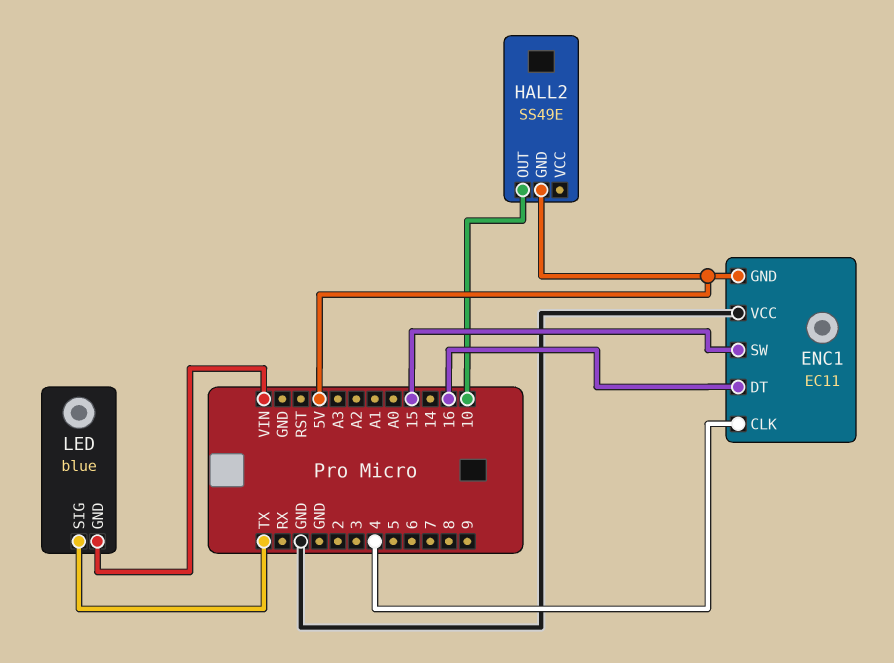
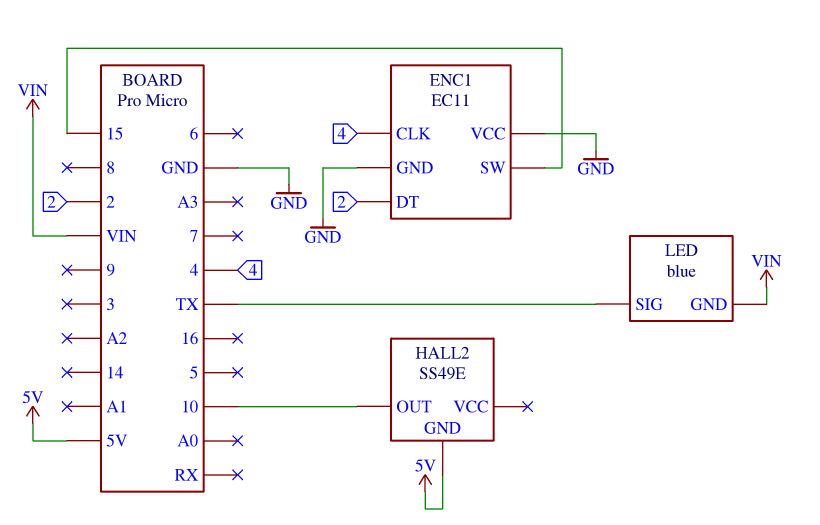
ENC1 pin DT: 16 -> 2
ENC1 pin GND: 5V -> GND

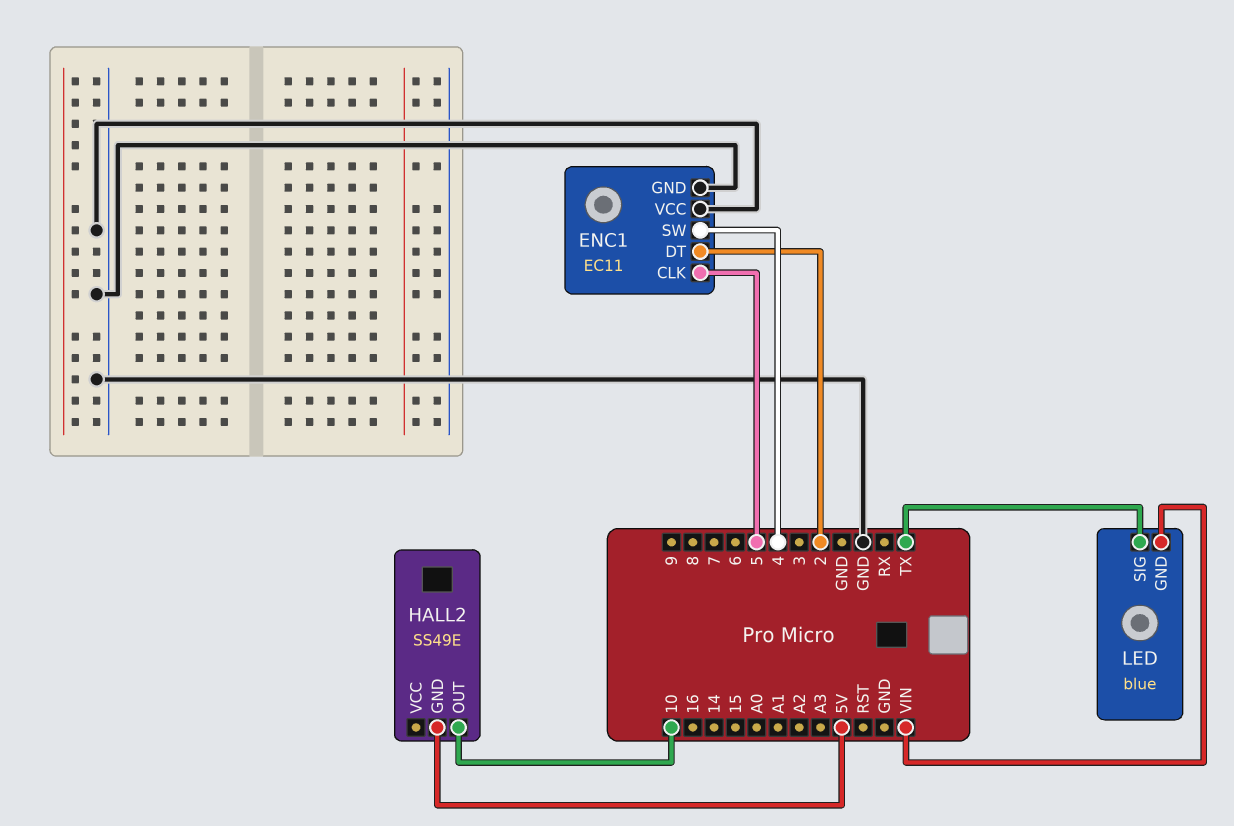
ENC1 pin CLK: 4 -> 5
ENC1 pin SW: 15 -> 4

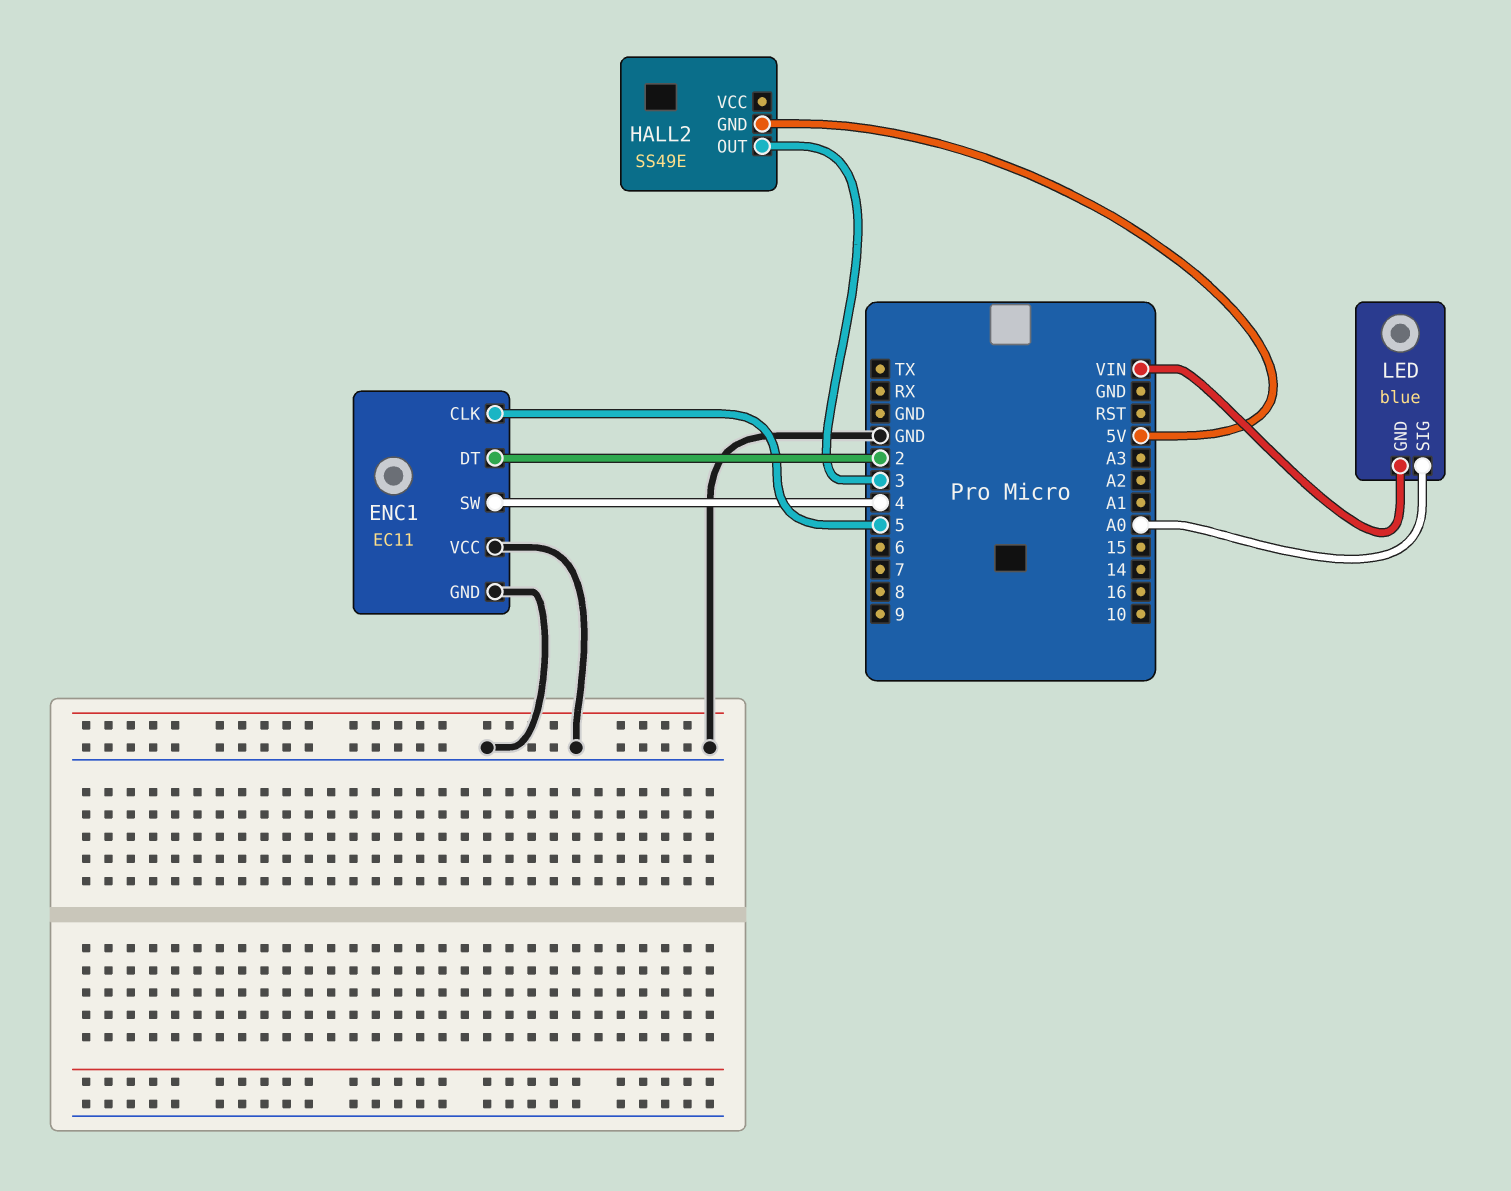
HALL2 pin OUT: 10 -> 3
LED pin SIG: TX -> A0

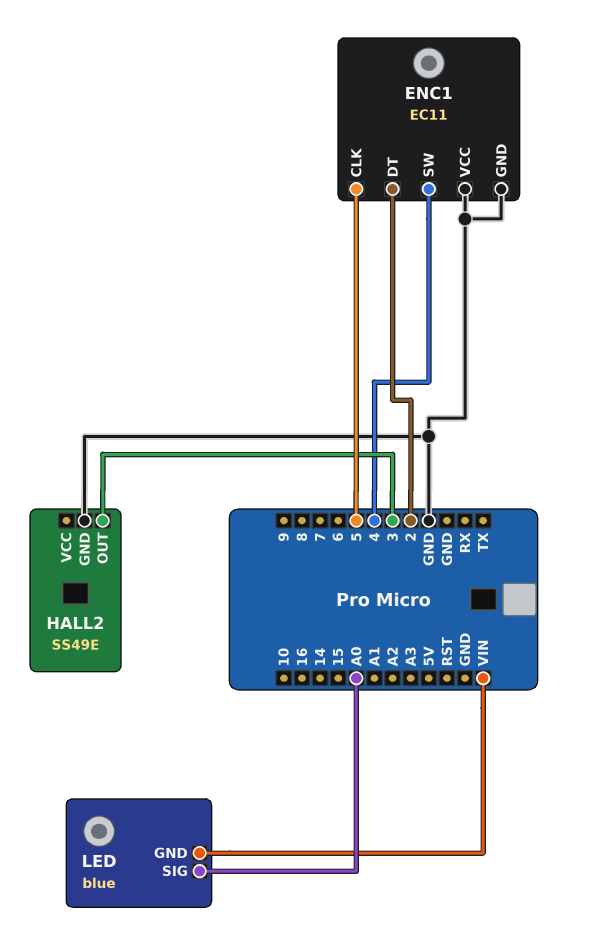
HALL2 pin GND: 5V -> GND

